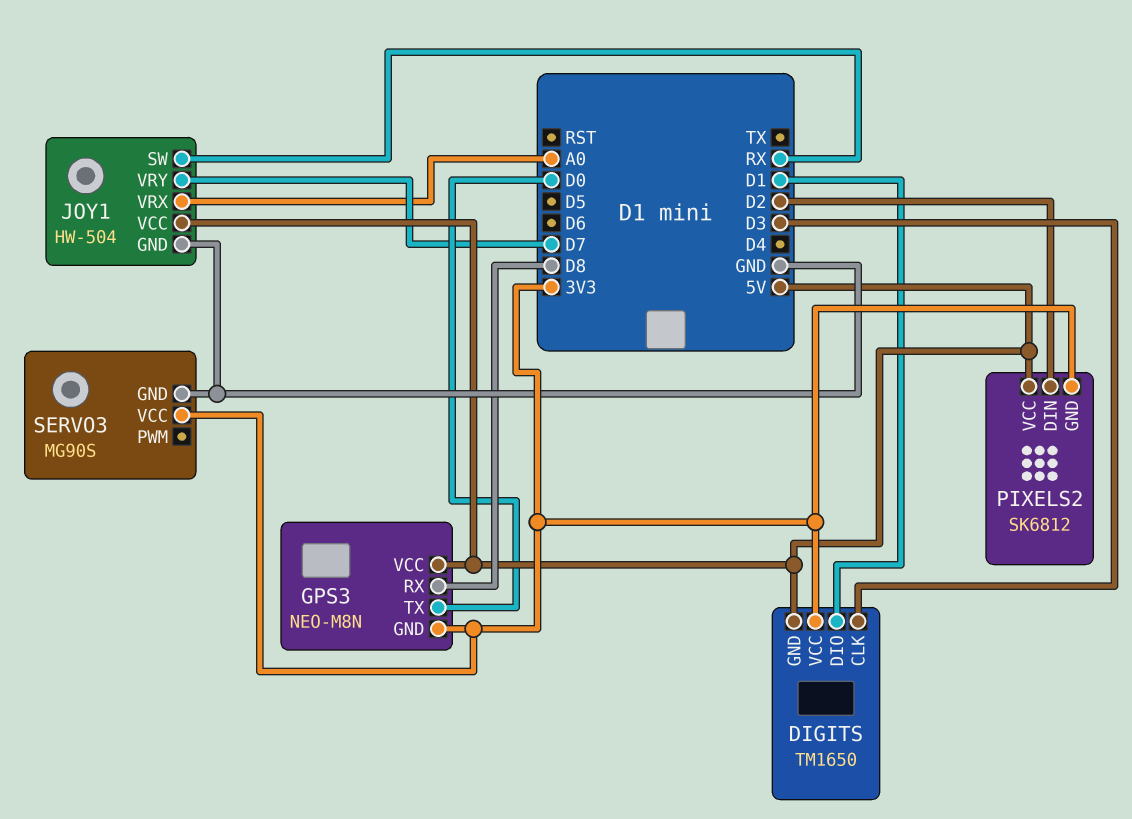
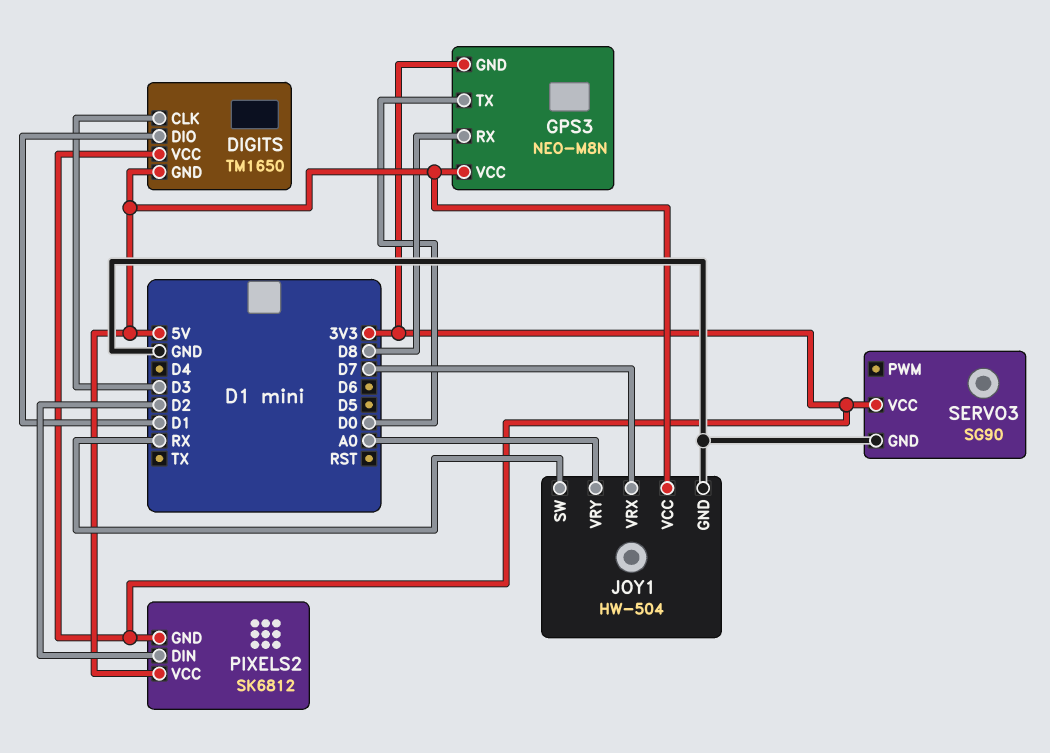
JOY1 pin VRX: A0 -> D7
JOY1 pin VRY: D7 -> A0
SERVO3: MG90S -> SG90

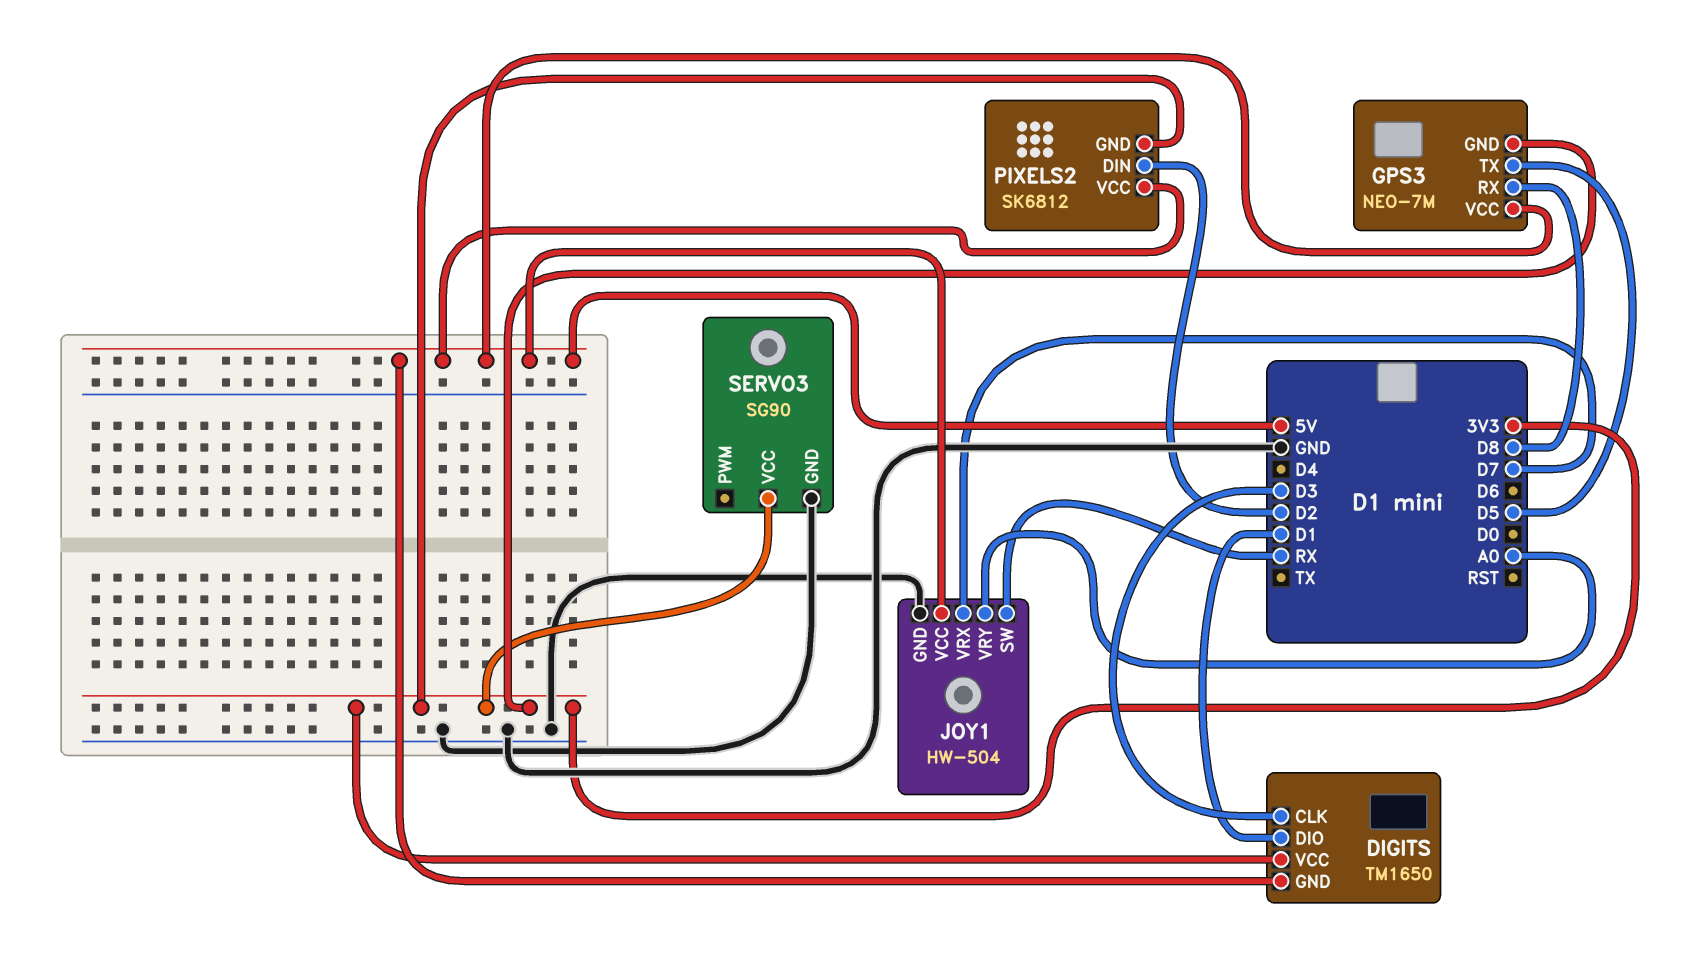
GPS3: NEO-M8N -> NEO-7M
GPS3 pin TX: D0 -> D5

